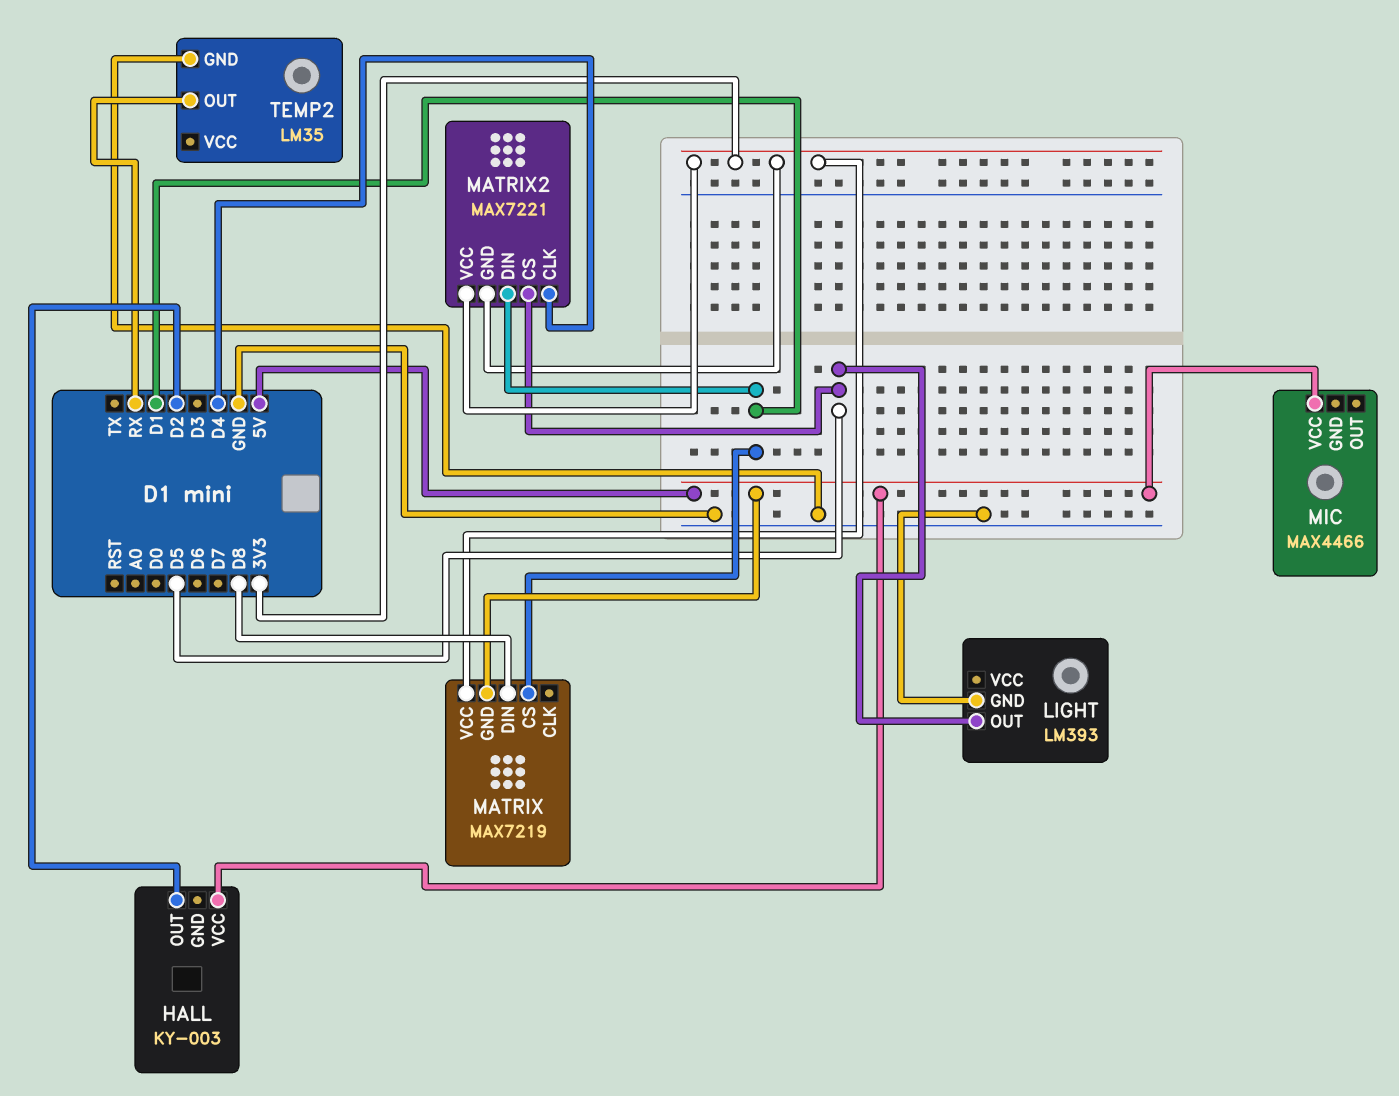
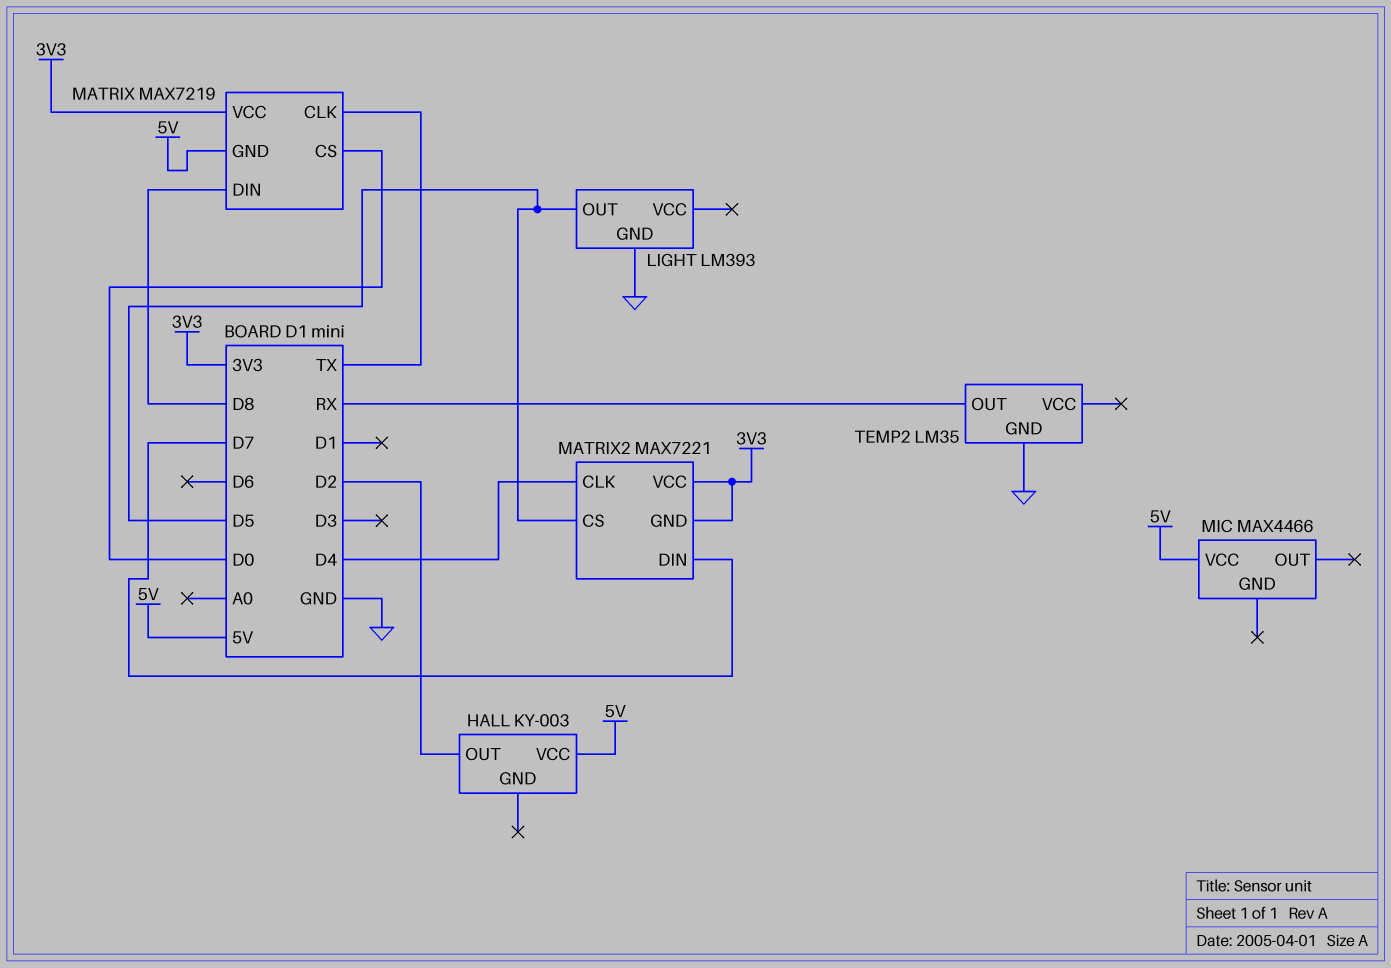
MATRIX pin CLK: none -> TX
MATRIX pin CS: D1 -> D0
MATRIX2 pin DIN: D1 -> D7

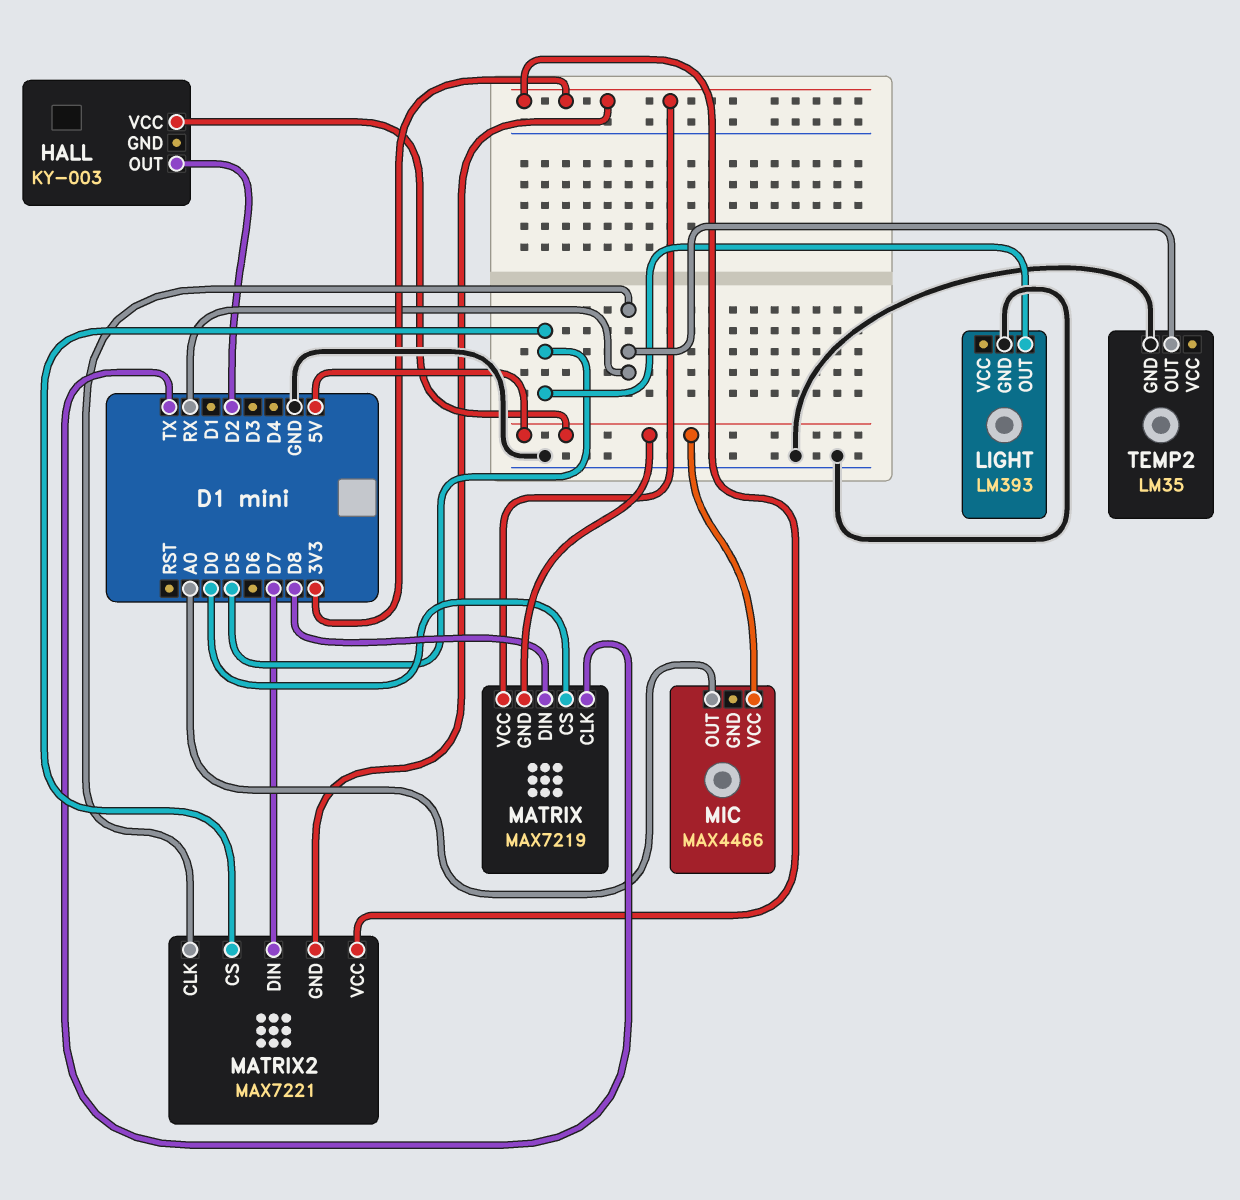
MATRIX2 pin CLK: D4 -> RX
MIC pin OUT: none -> A0

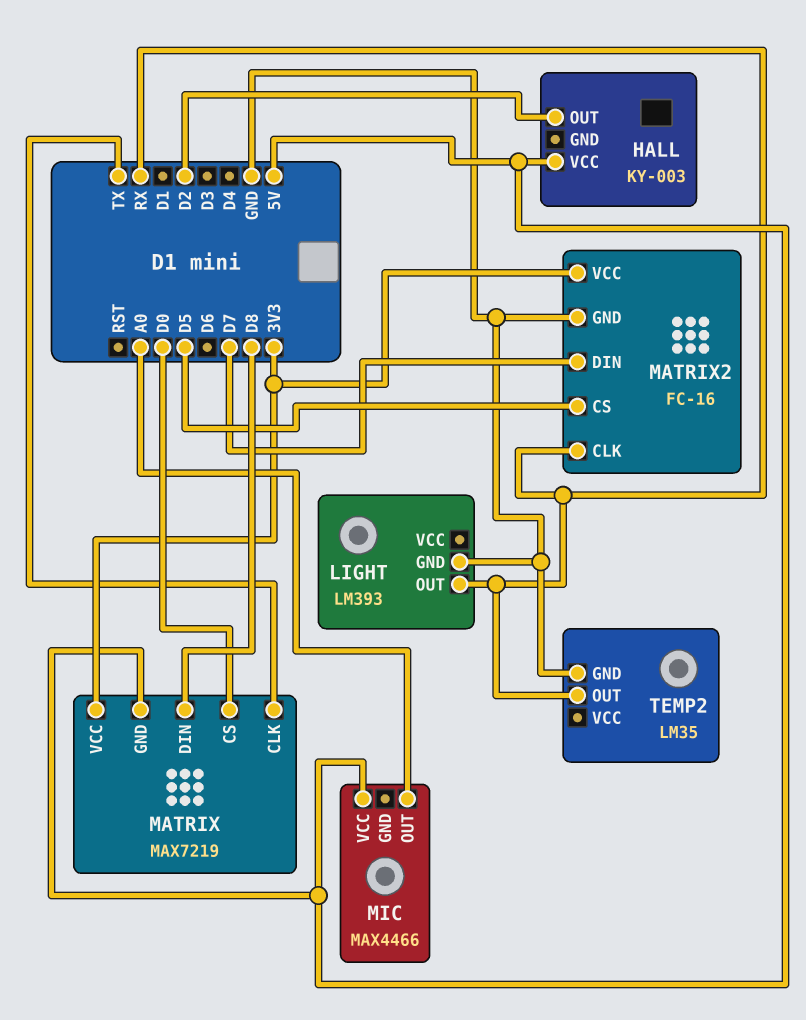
LIGHT pin OUT: D5 -> RX
MATRIX2: MAX7221 -> FC-16
MATRIX2 pin GND: 3V3 -> GND

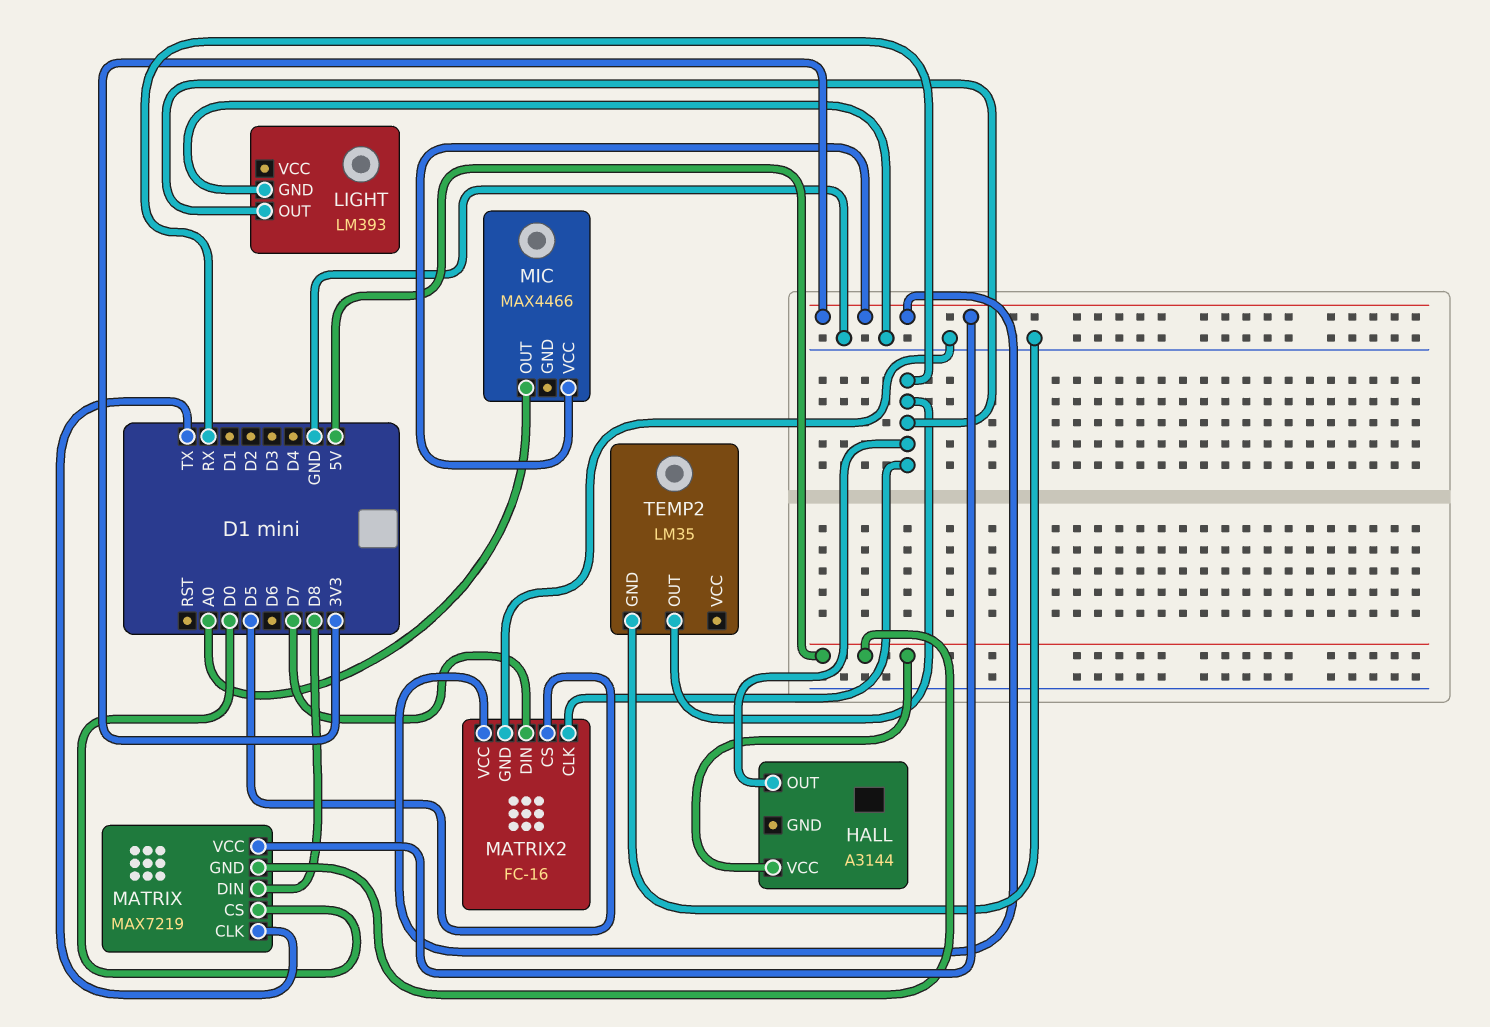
HALL: KY-003 -> A3144
HALL pin OUT: D2 -> RX
MIC pin VCC: 5V -> 3V3

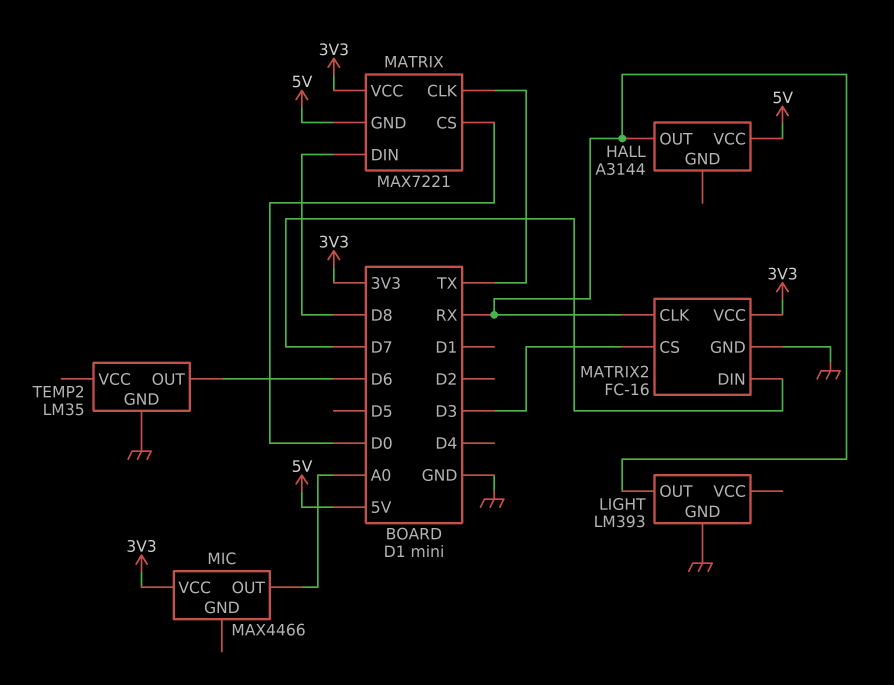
MATRIX: MAX7219 -> MAX7221
MATRIX2 pin CS: D5 -> D3
TEMP2 pin OUT: RX -> D6

